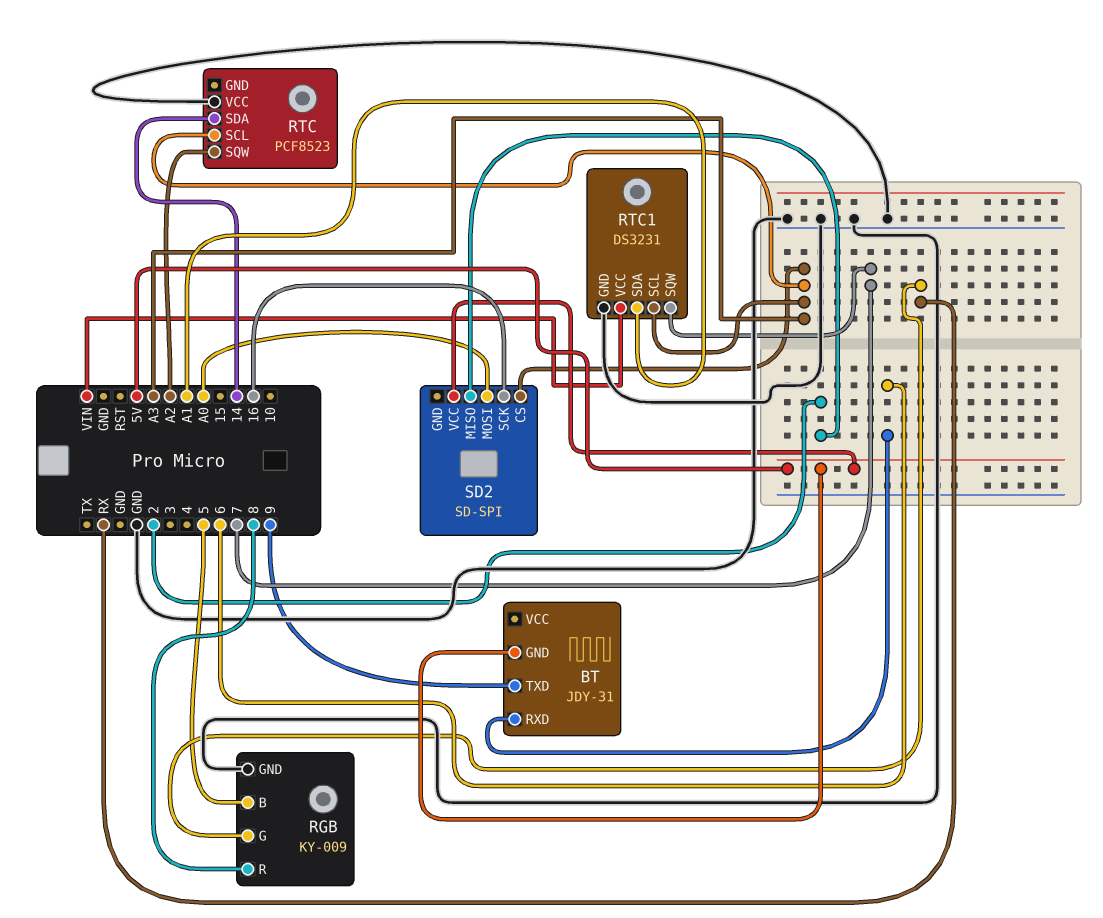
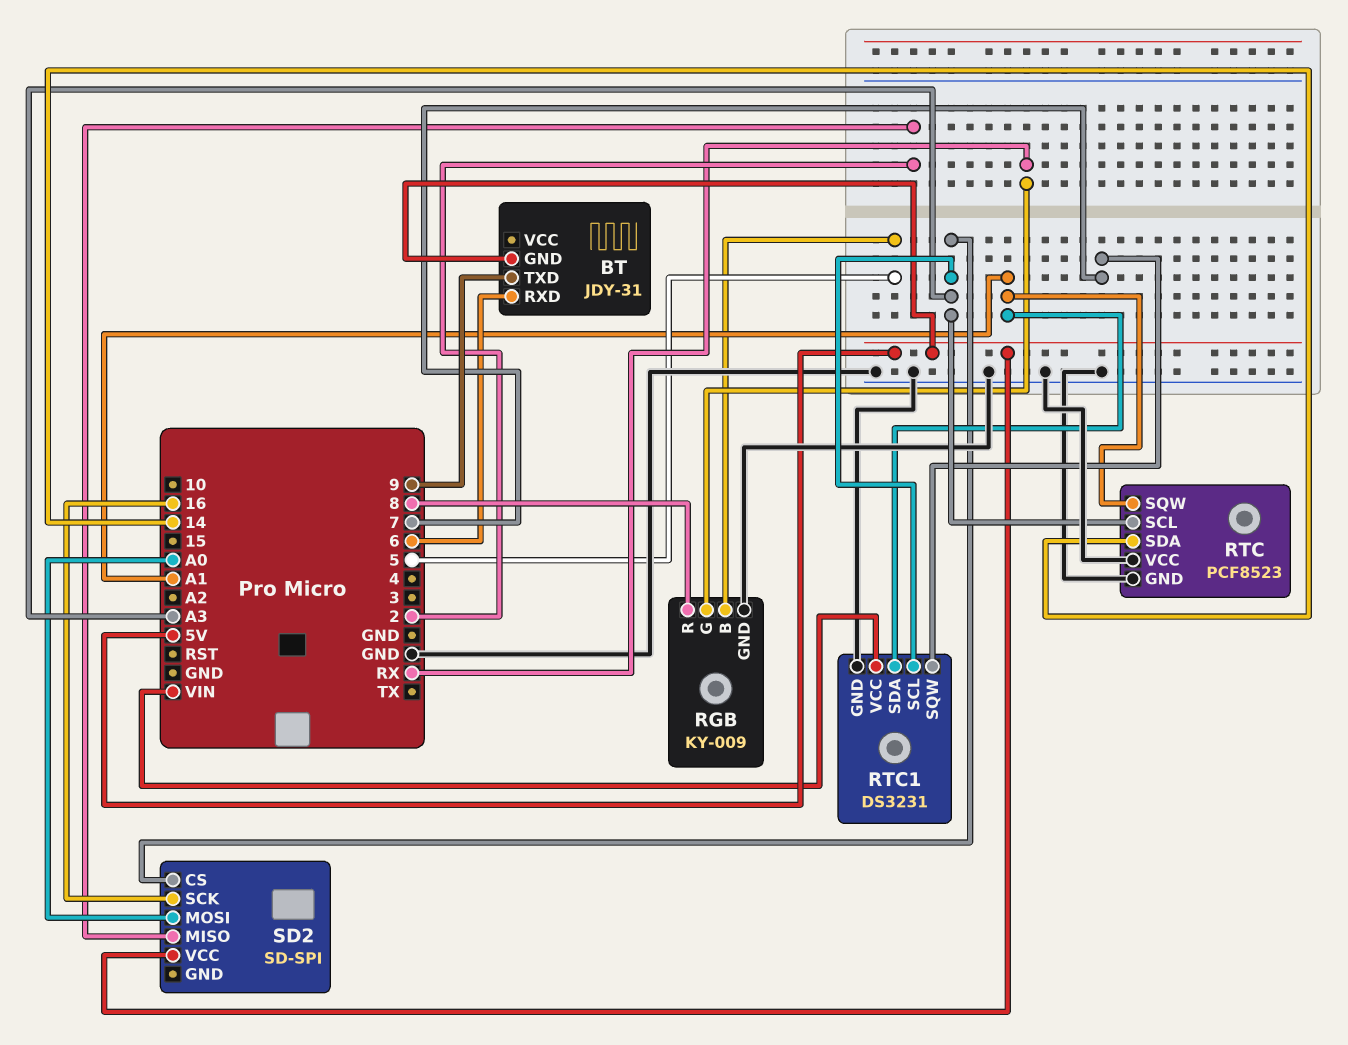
RTC pin GND: none -> GND
RTC pin SQW: A2 -> A1

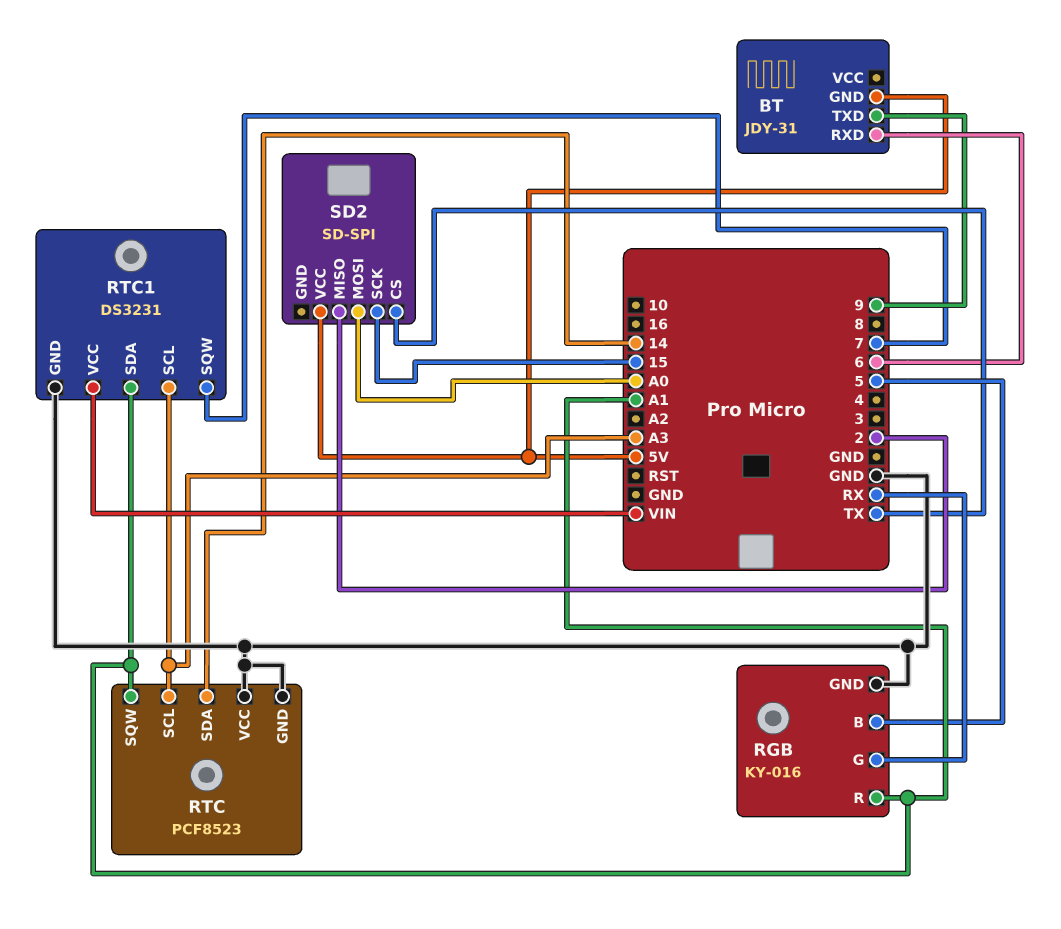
RGB: KY-009 -> KY-016
RGB pin R: 8 -> A1
SD2 pin CS: A3 -> TX
SD2 pin SCK: 16 -> 15

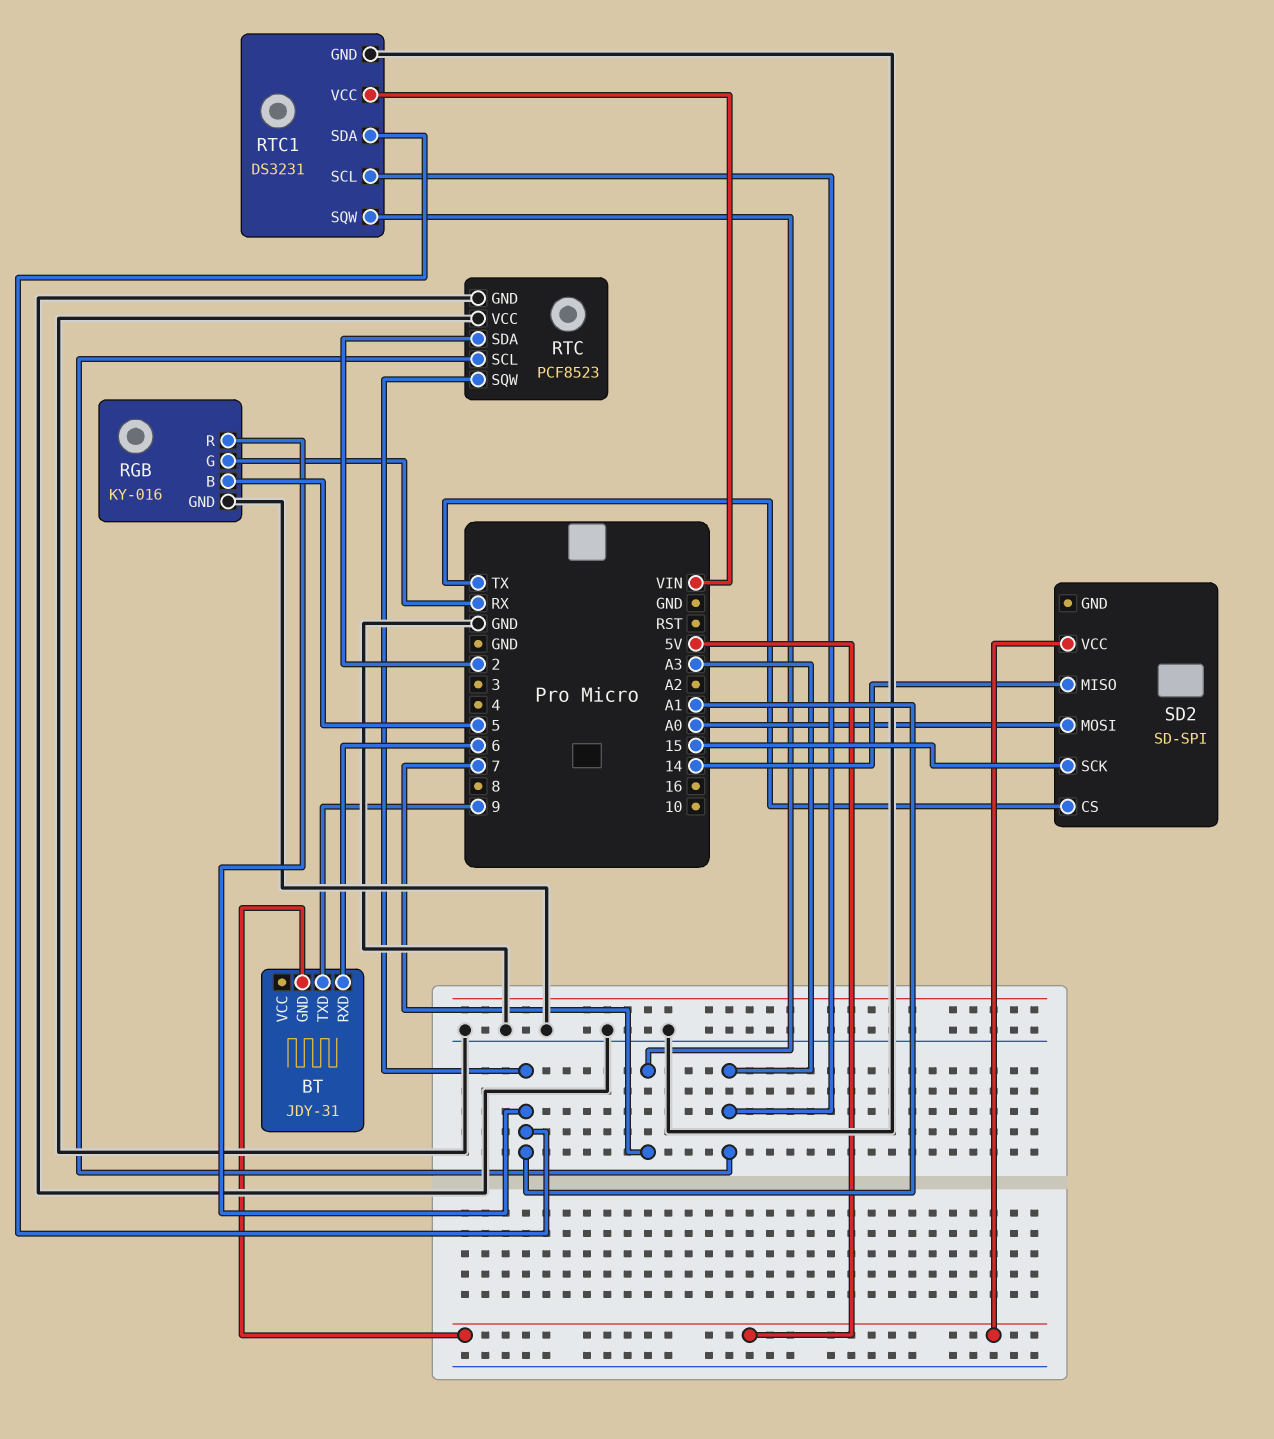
RTC pin SDA: 14 -> 2
SD2 pin MISO: 2 -> 14

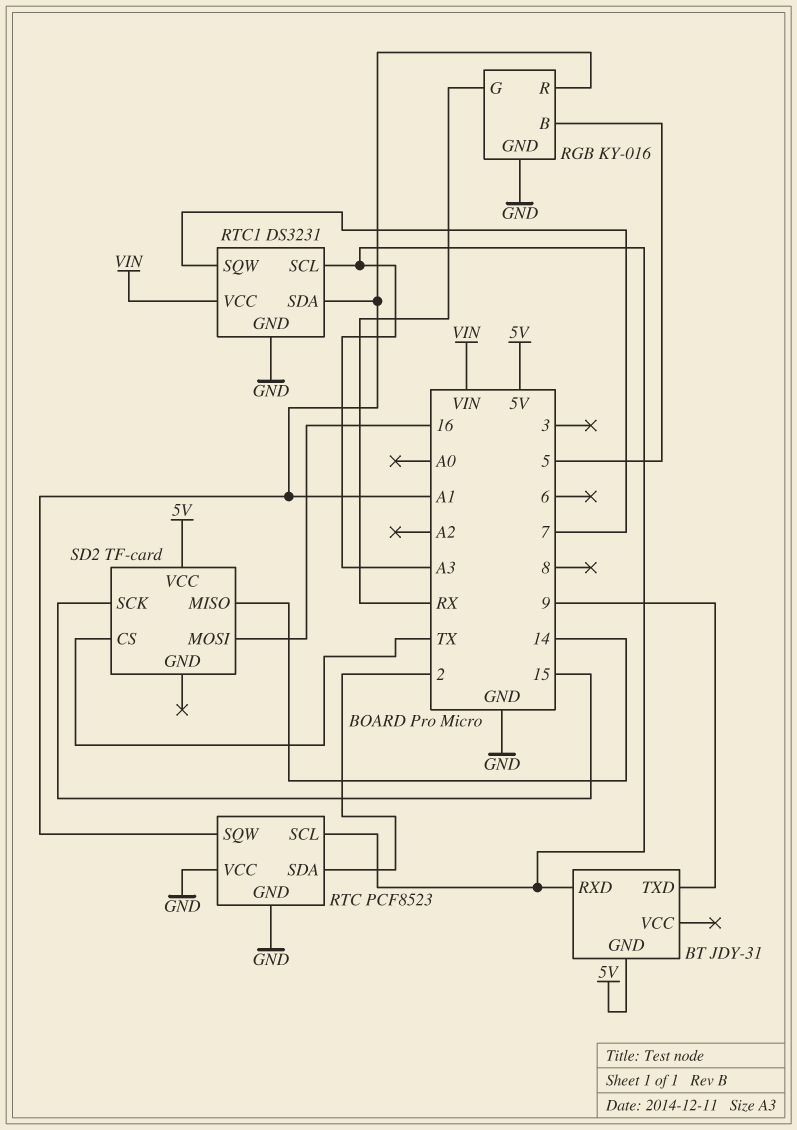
BT pin RXD: 6 -> A3
SD2: SD-SPI -> TF-card
SD2 pin MOSI: A0 -> 16

